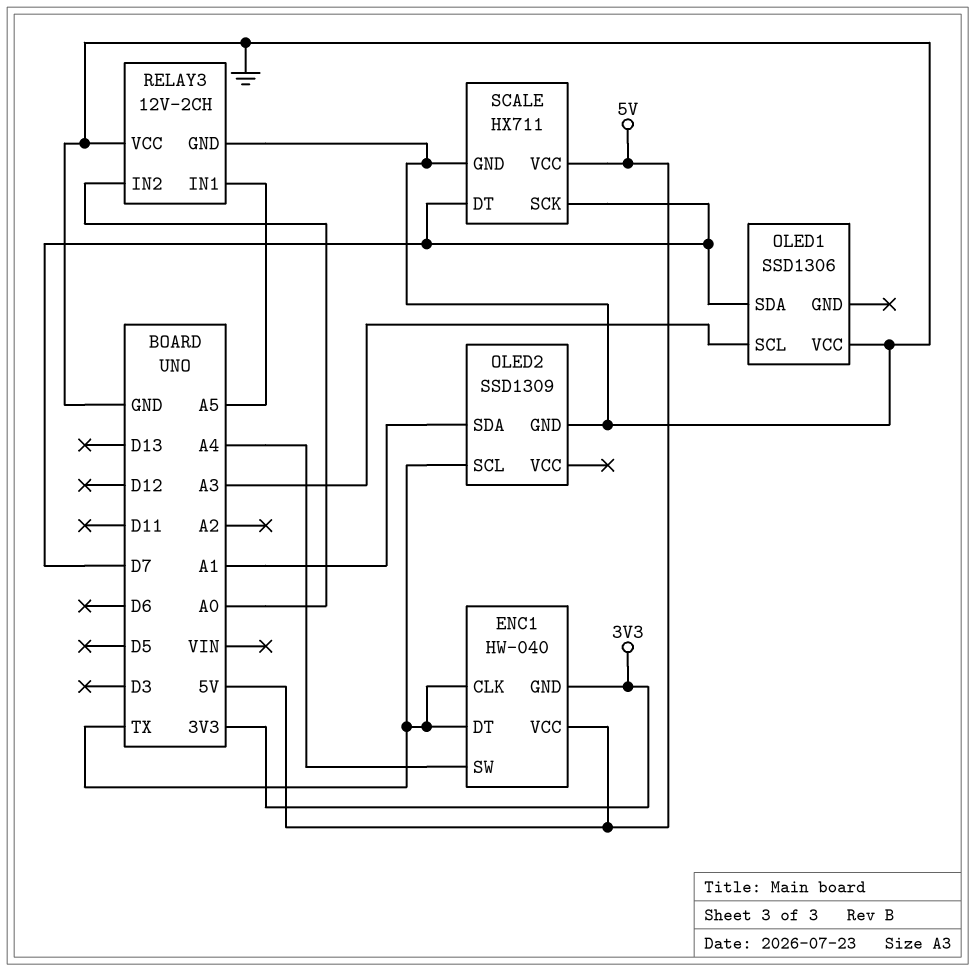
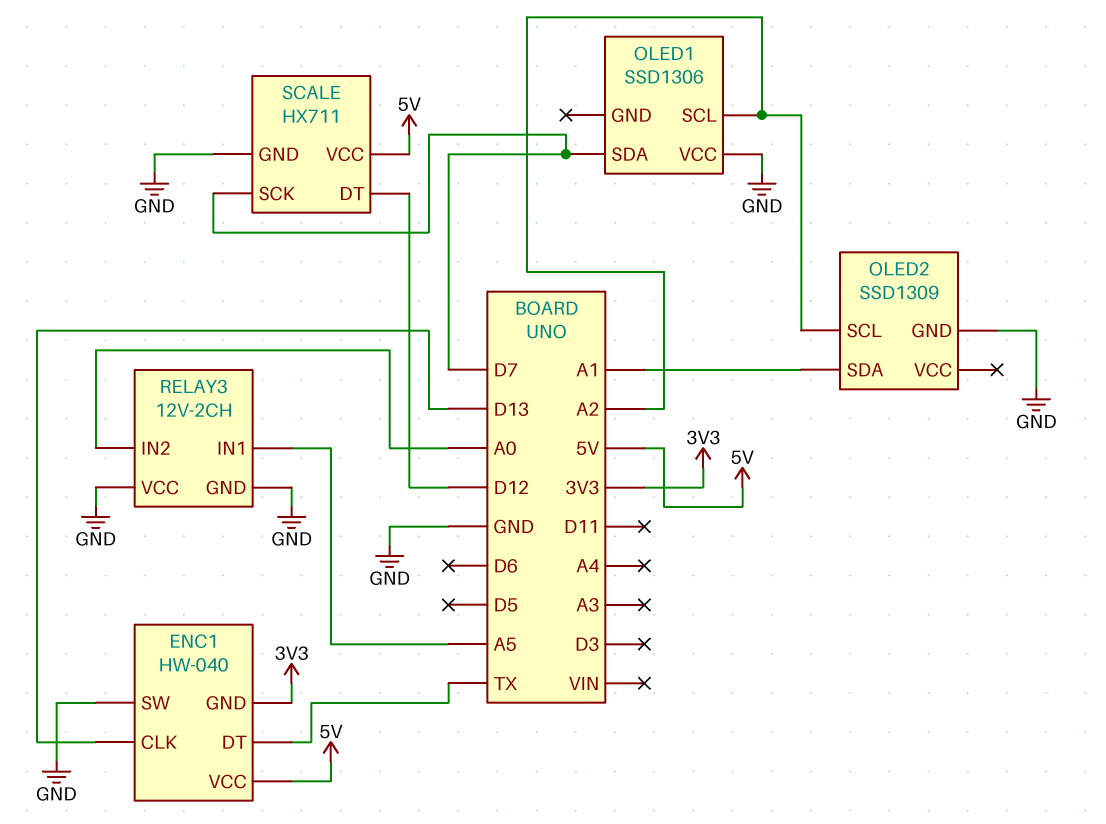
ENC1 pin CLK: TX -> D13
ENC1 pin SW: A4 -> GND
OLED1 pin SCL: A3 -> A2
OLED2 pin SCL: TX -> A2
SCALE pin DT: D7 -> D12

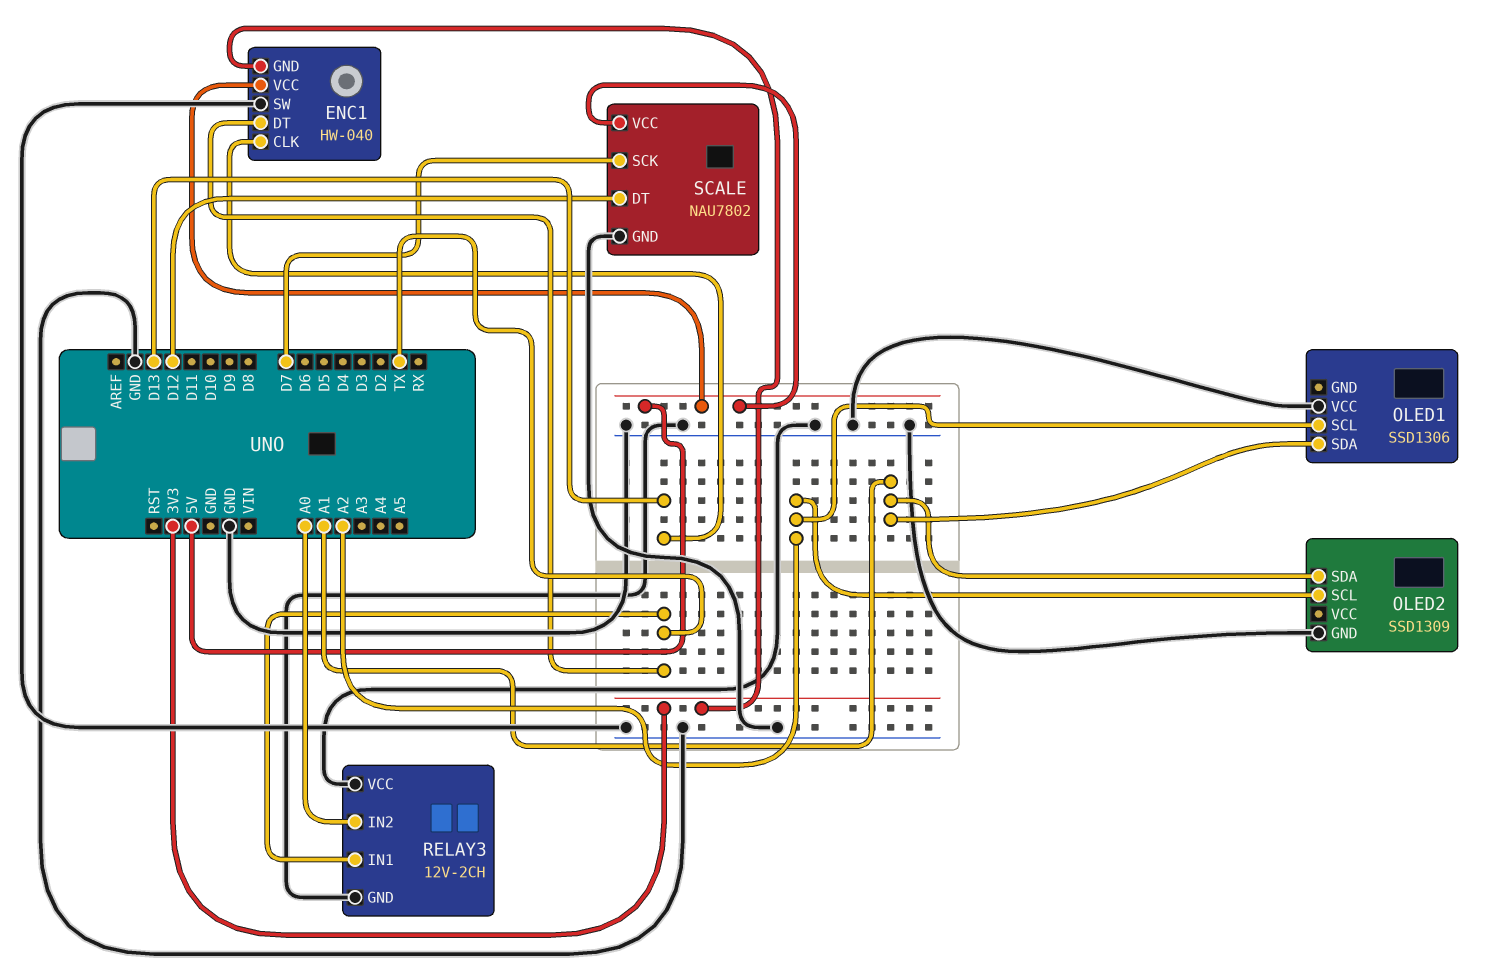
OLED1 pin SDA: D7 -> A1
RELAY3 pin IN1: A5 -> TX
SCALE: HX711 -> NAU7802

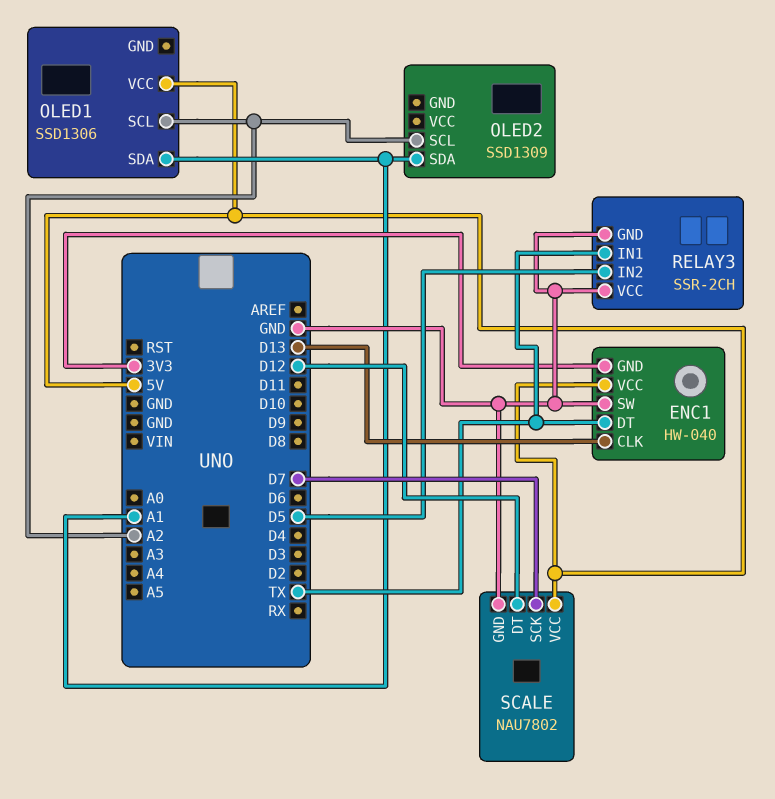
OLED1 pin VCC: GND -> 5V
OLED2 pin GND: GND -> none
RELAY3: 12V-2CH -> SSR-2CH
RELAY3 pin IN2: A0 -> D5

